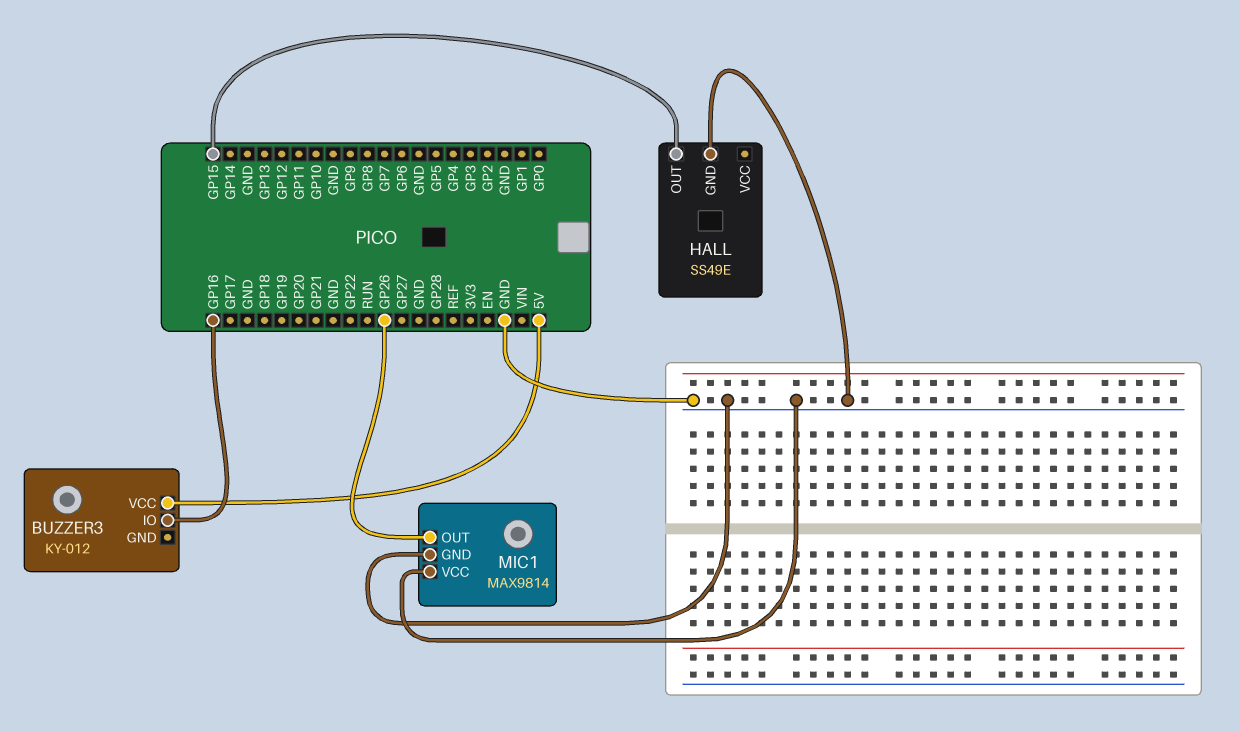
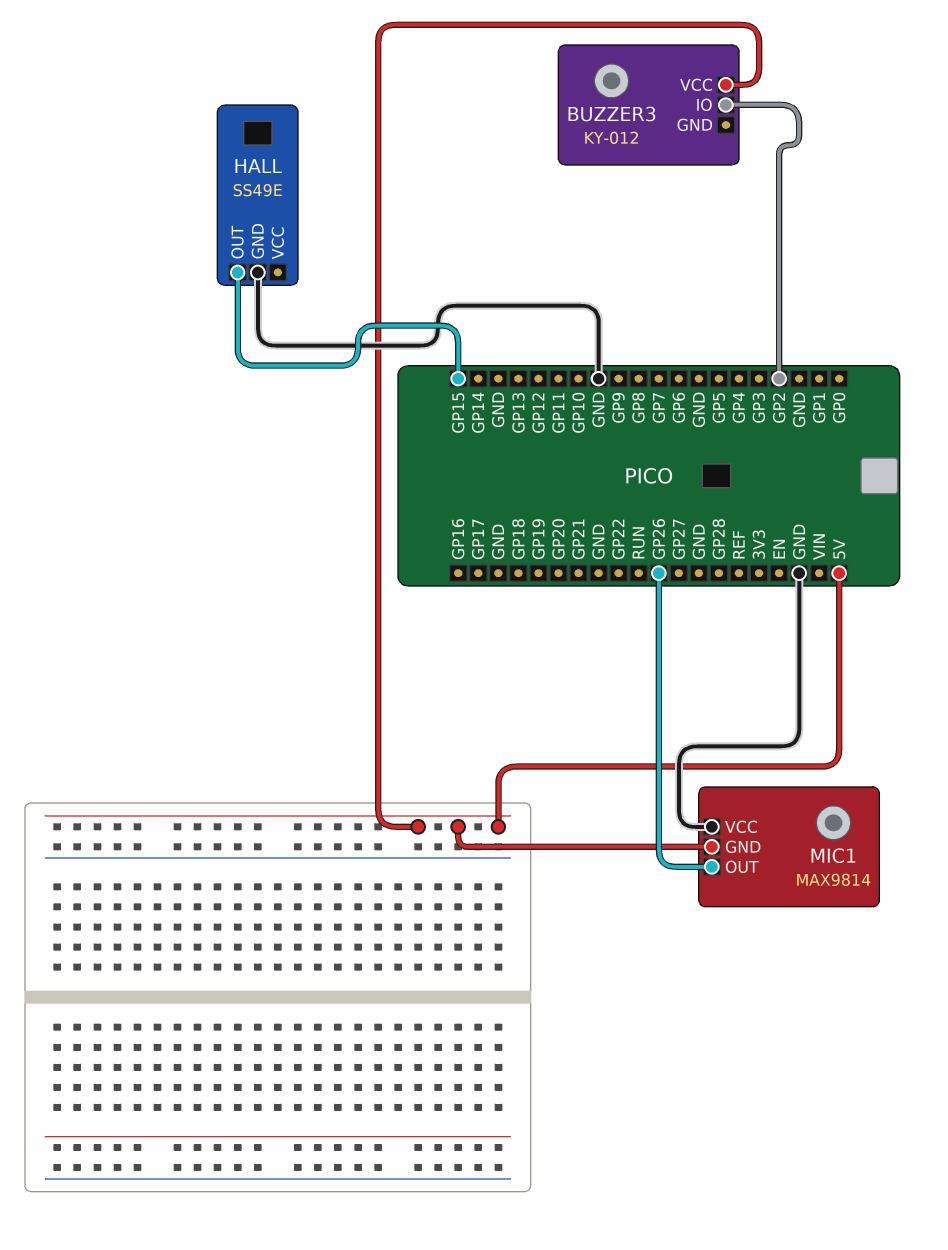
BUZZER3 pin IO: GP16 -> GP2
MIC1 pin GND: GND -> 5V

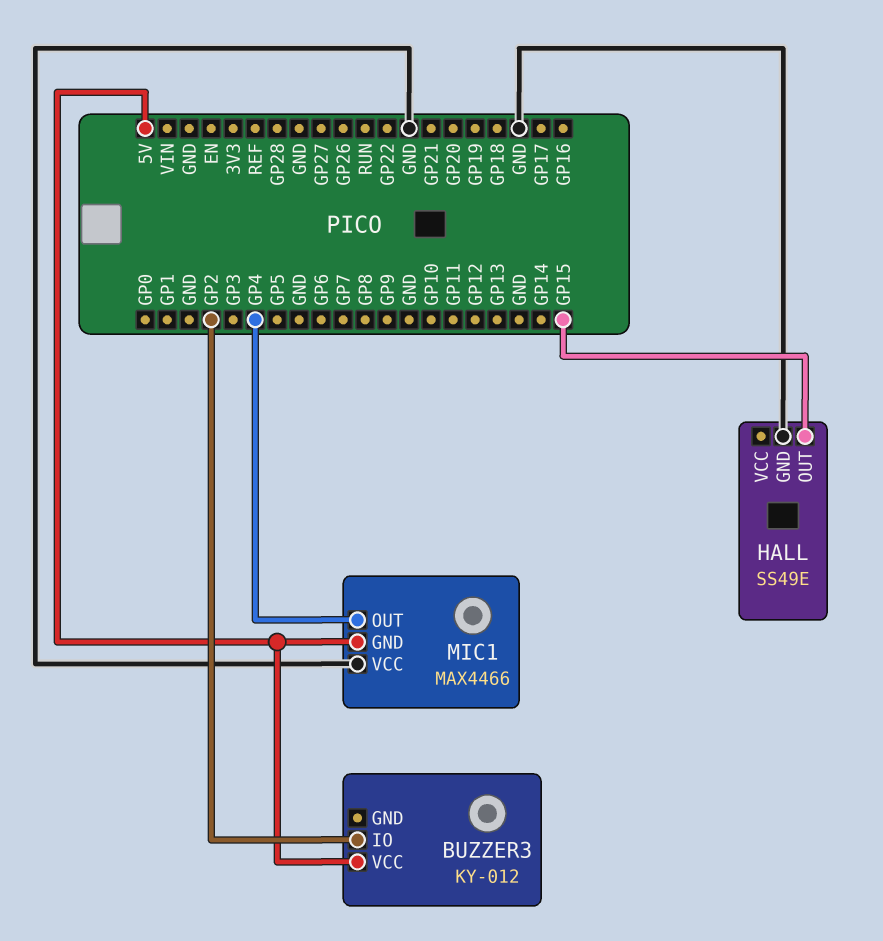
MIC1: MAX9814 -> MAX4466
MIC1 pin OUT: GP26 -> GP4

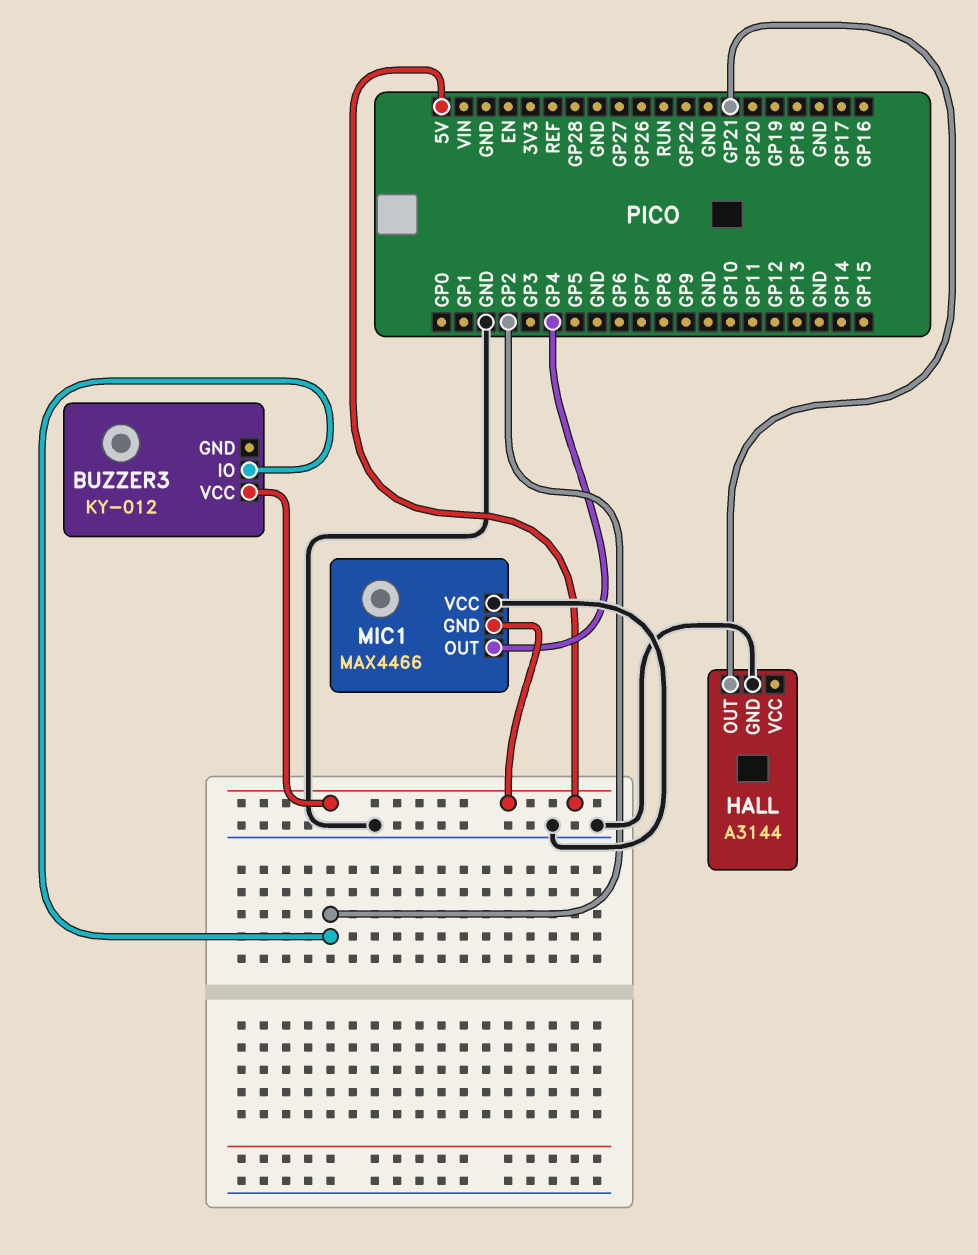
HALL: SS49E -> A3144
HALL pin OUT: GP15 -> GP21

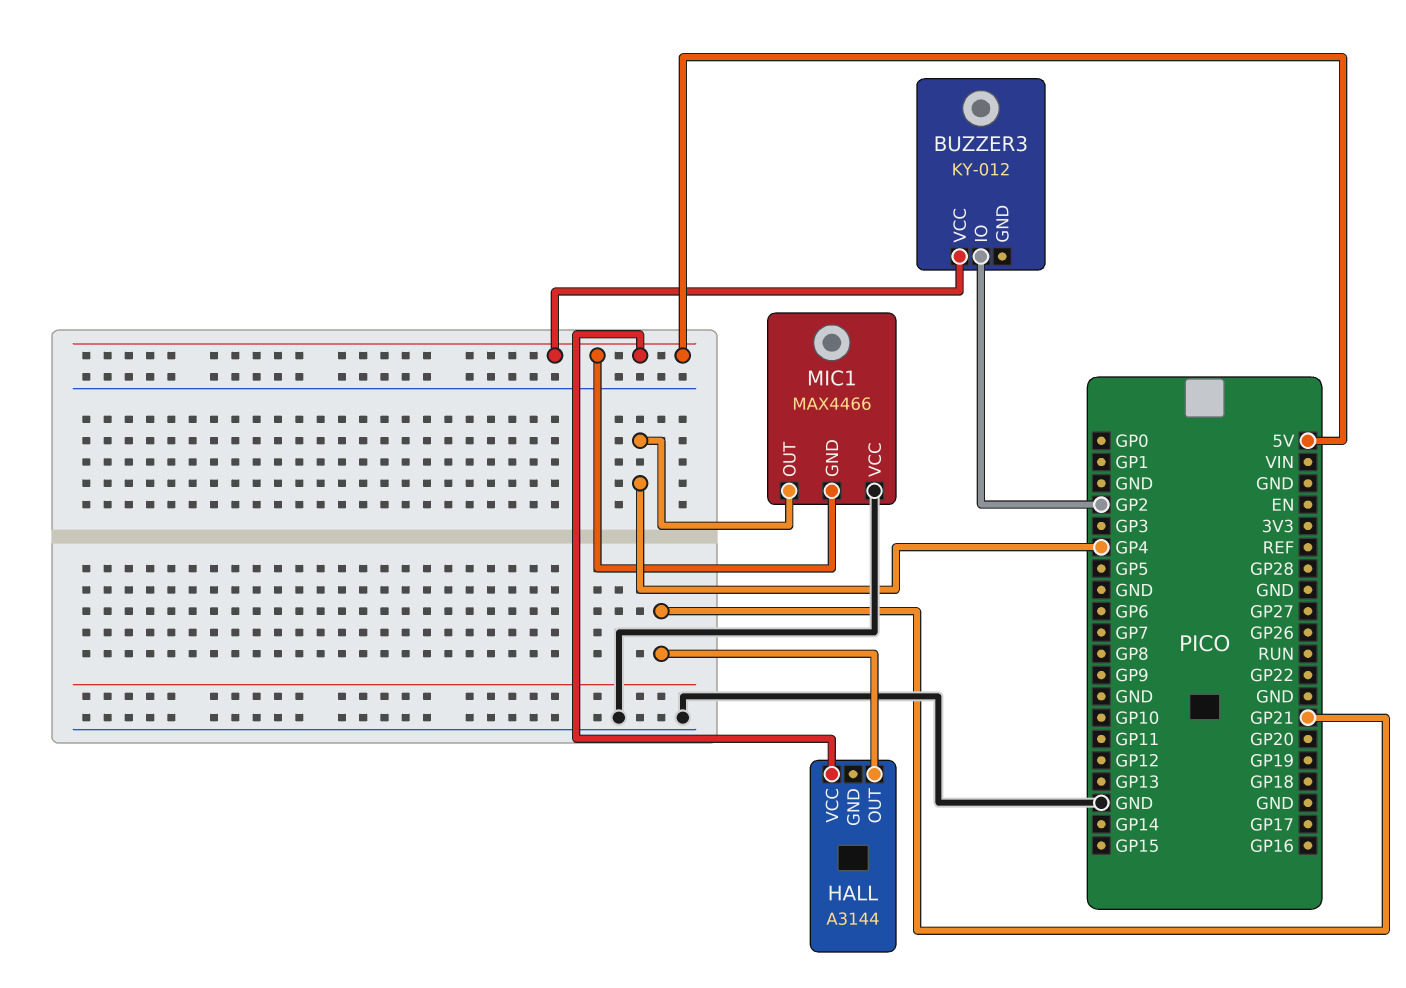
HALL pin GND: GND -> none
HALL pin VCC: none -> 5V

